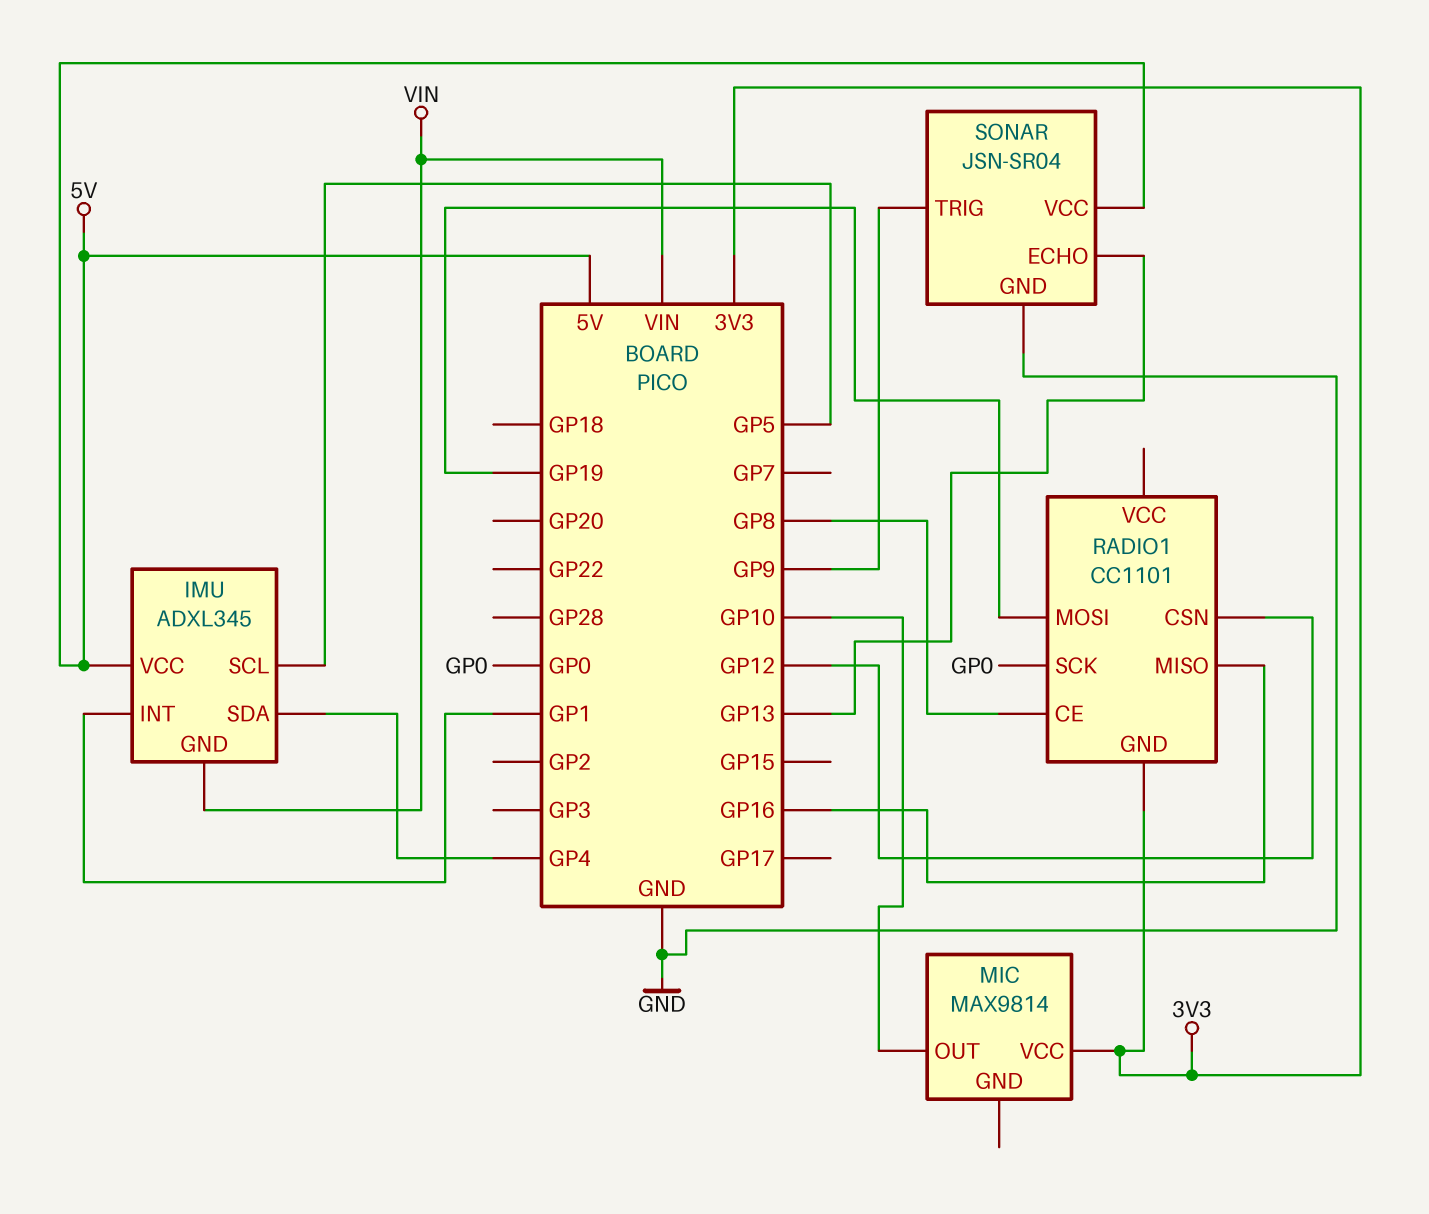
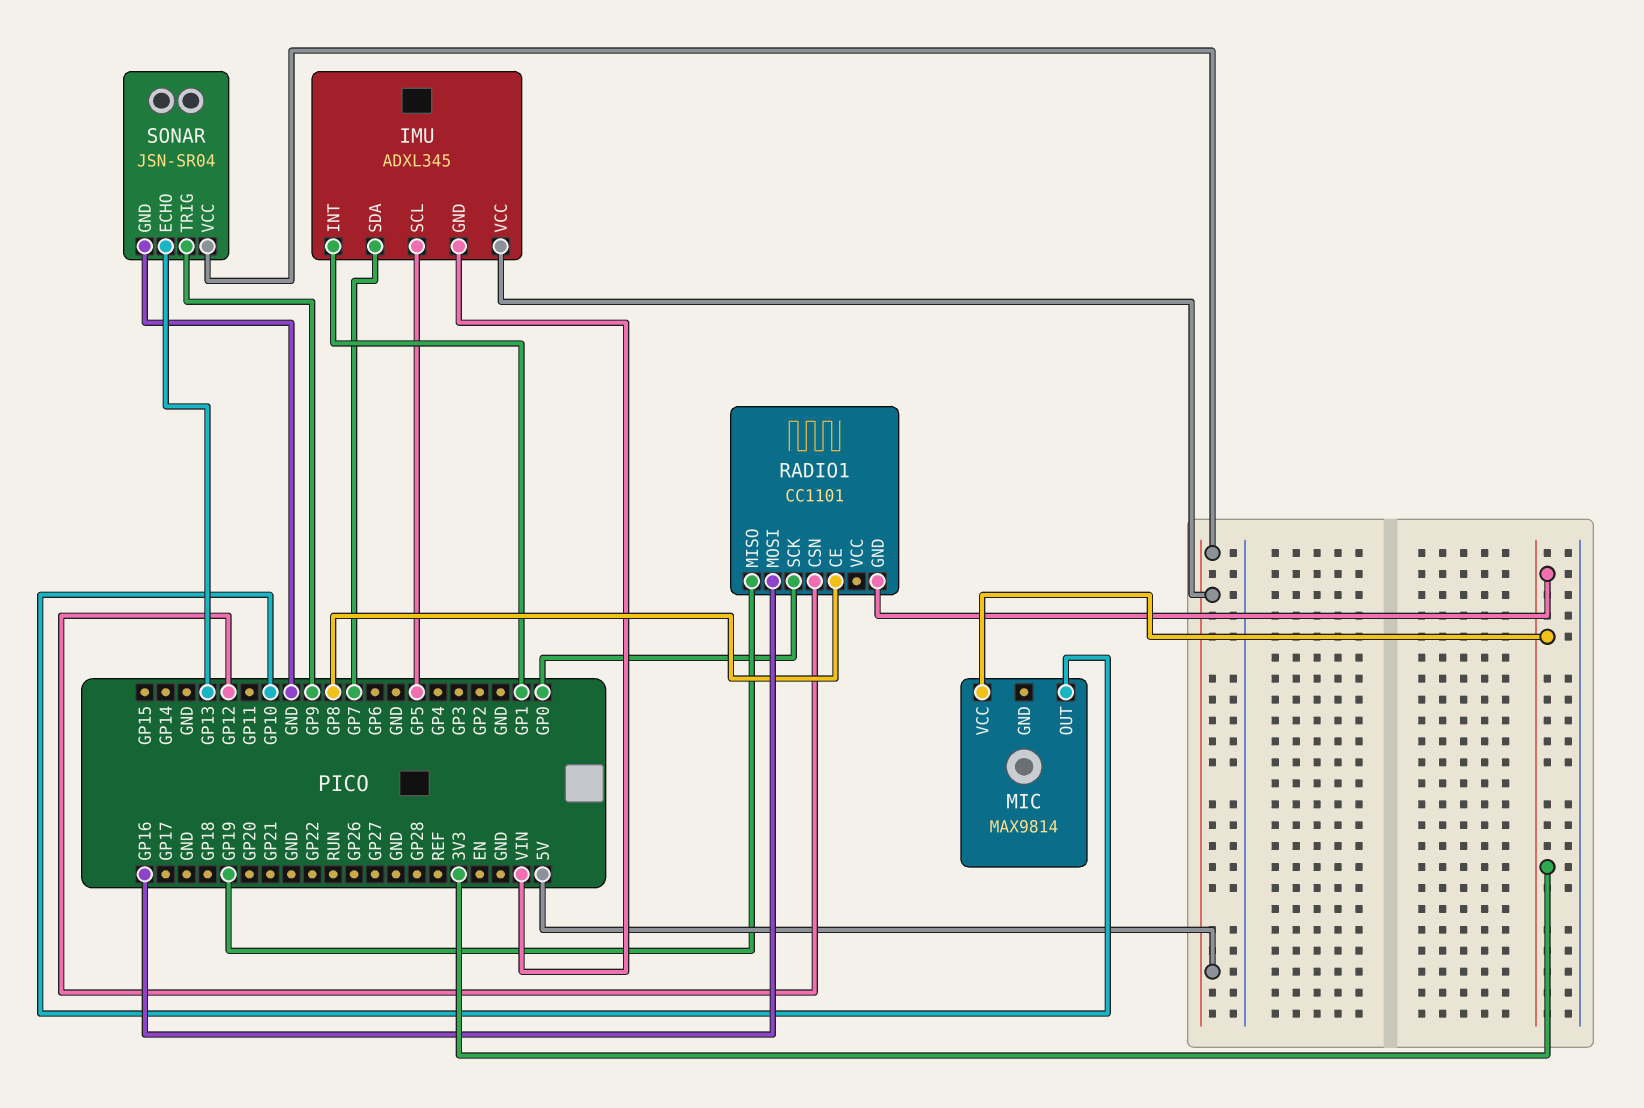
IMU pin SDA: GP4 -> GP7
RADIO1 pin MISO: GP16 -> GP19
RADIO1 pin MOSI: GP19 -> GP16

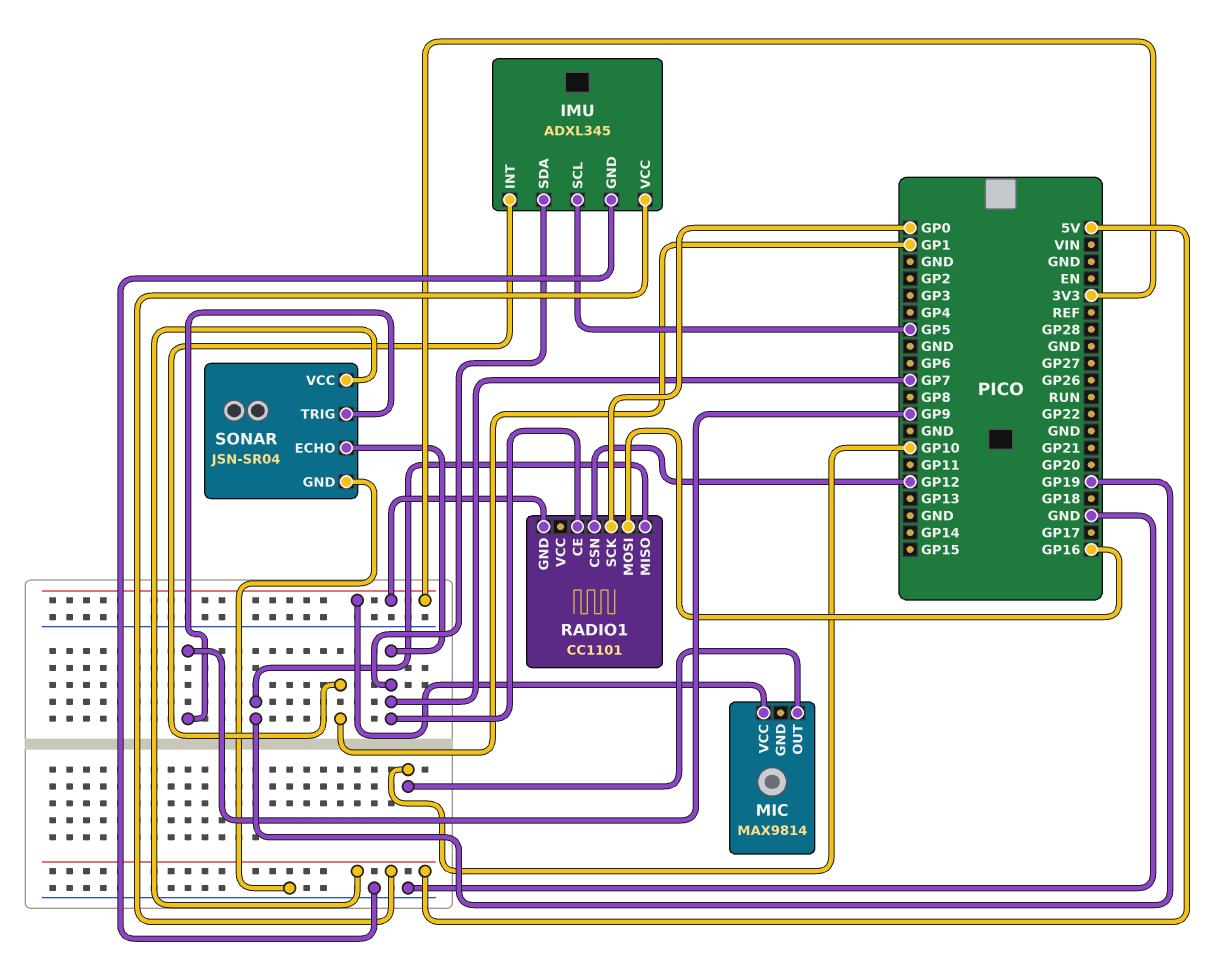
IMU pin GND: VIN -> GND
RADIO1 pin CE: GP8 -> GP7
SONAR pin ECHO: GP13 -> GP7

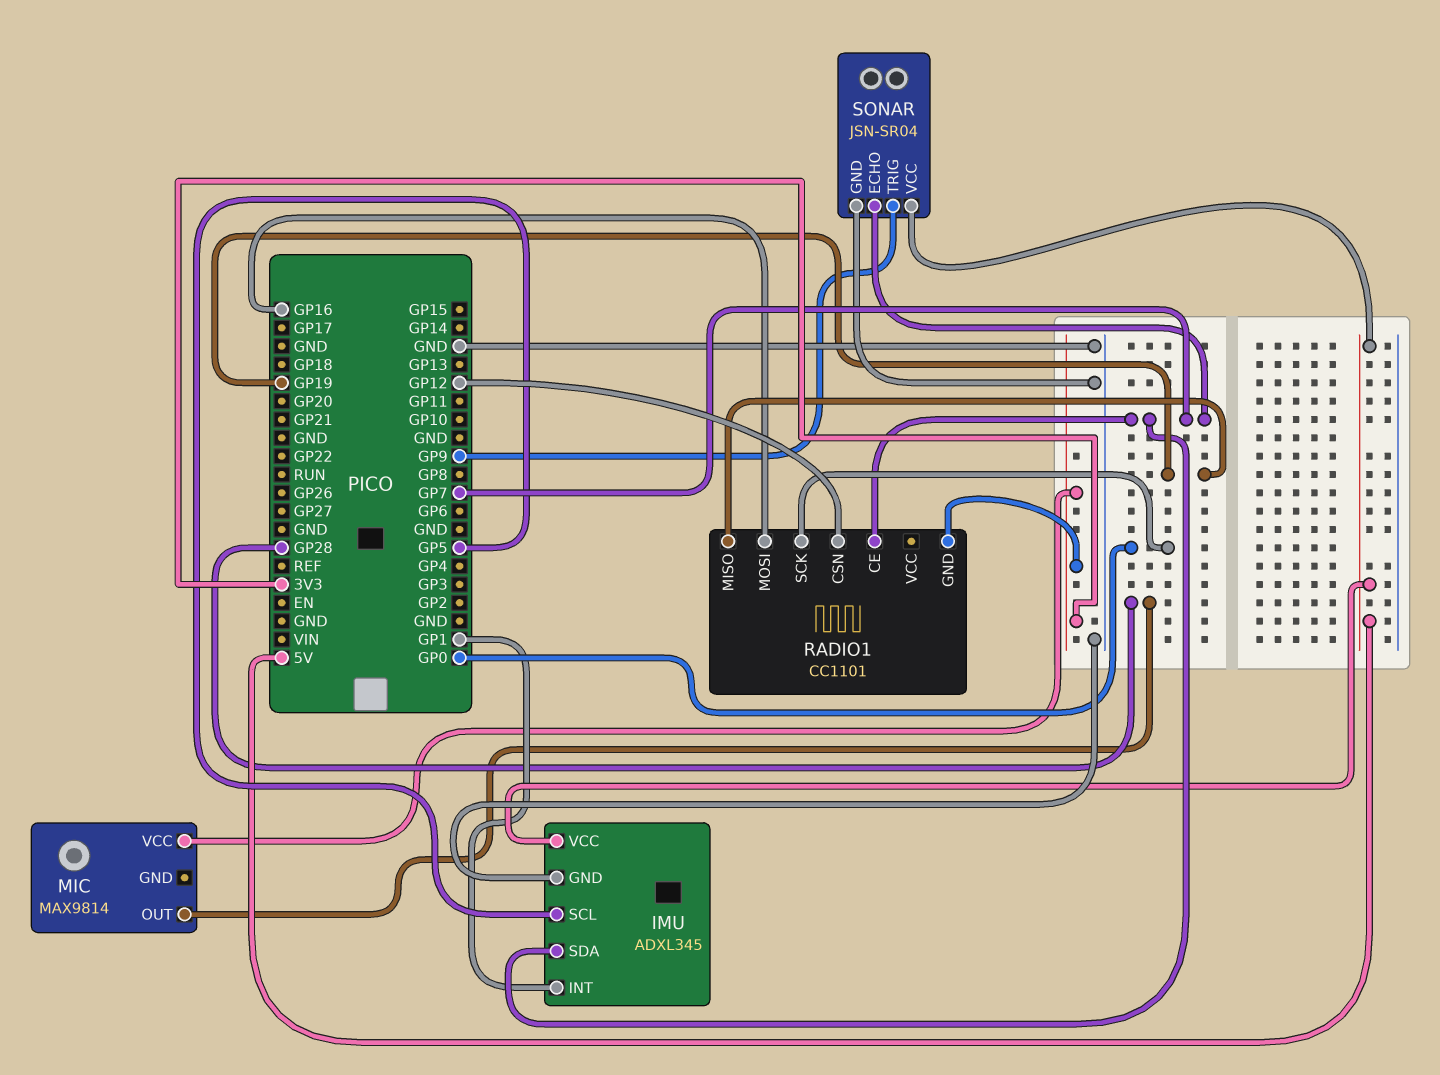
MIC pin OUT: GP10 -> GP28

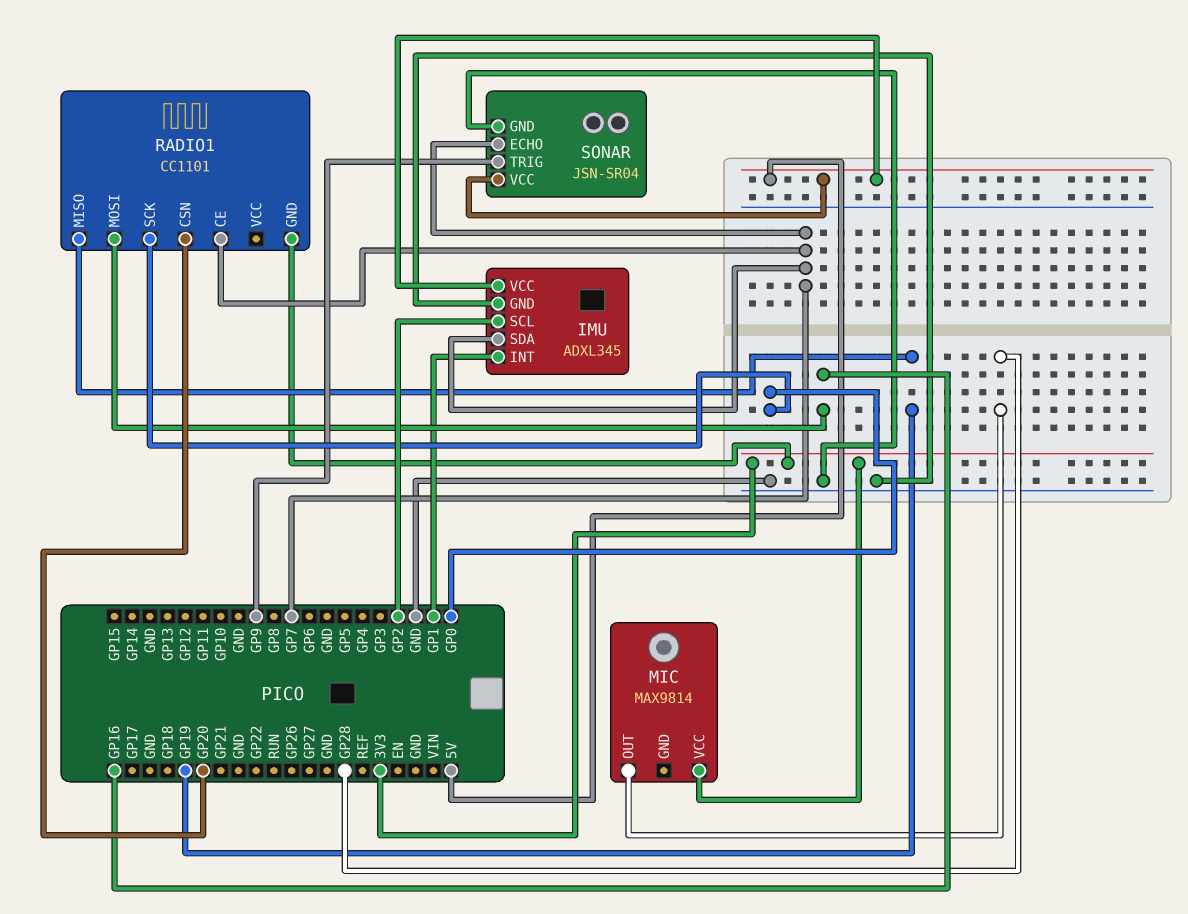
IMU pin SCL: GP5 -> GP2
RADIO1 pin CSN: GP12 -> GP20

